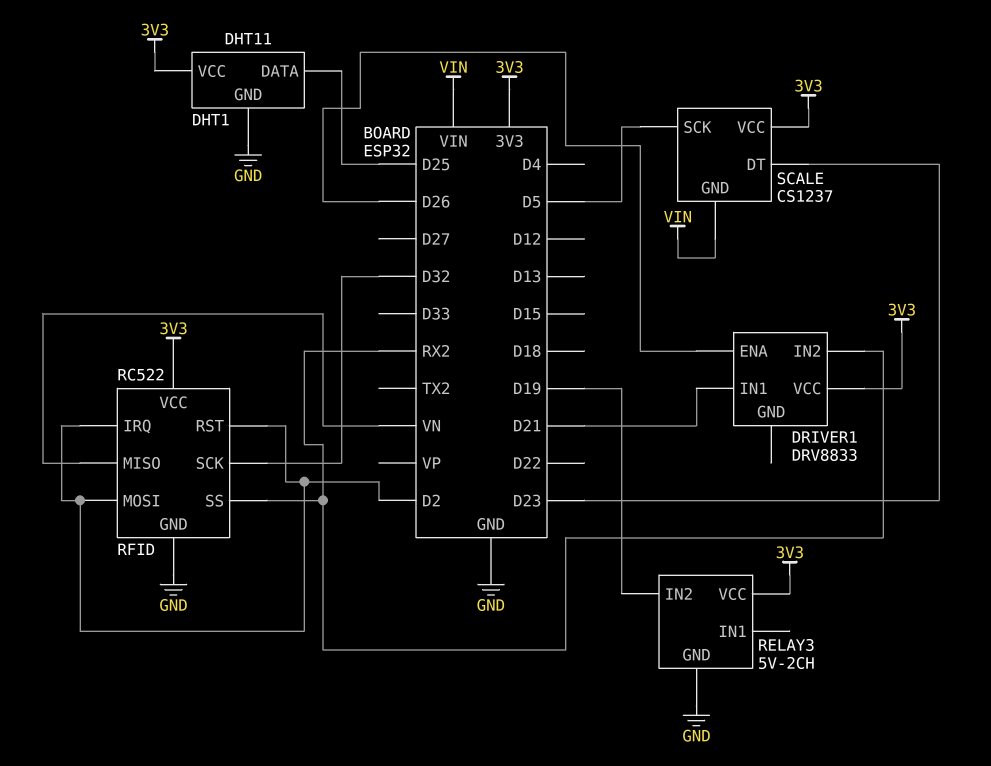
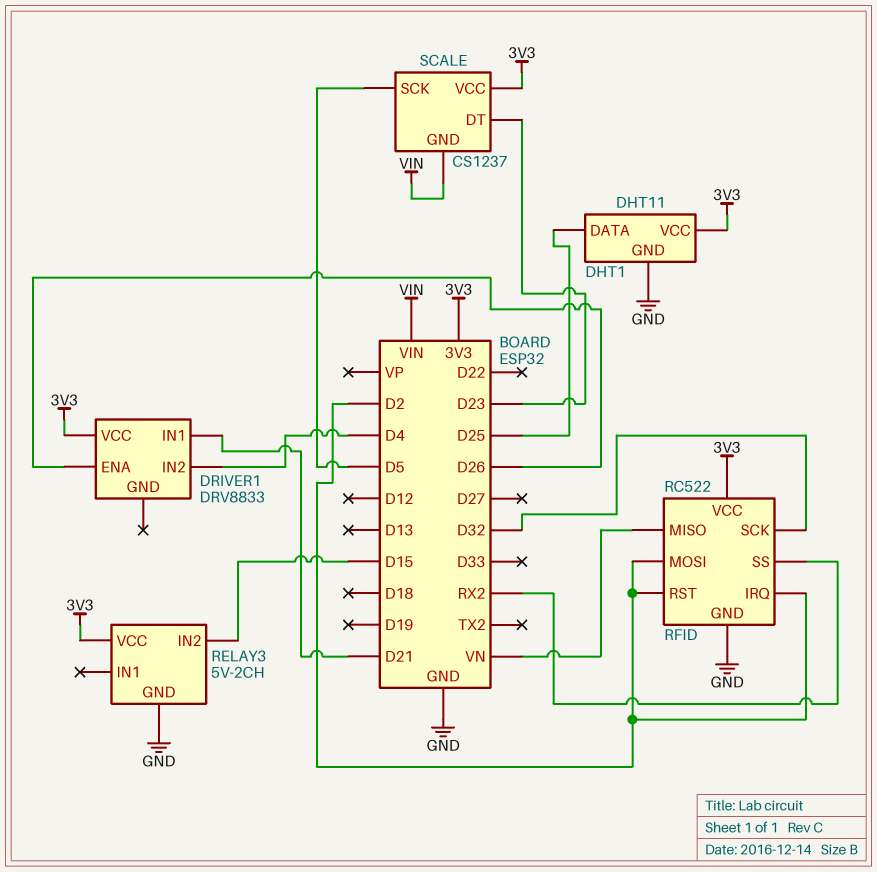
DRIVER1 pin IN2: RX2 -> D4
RELAY3 pin IN2: D19 -> D15

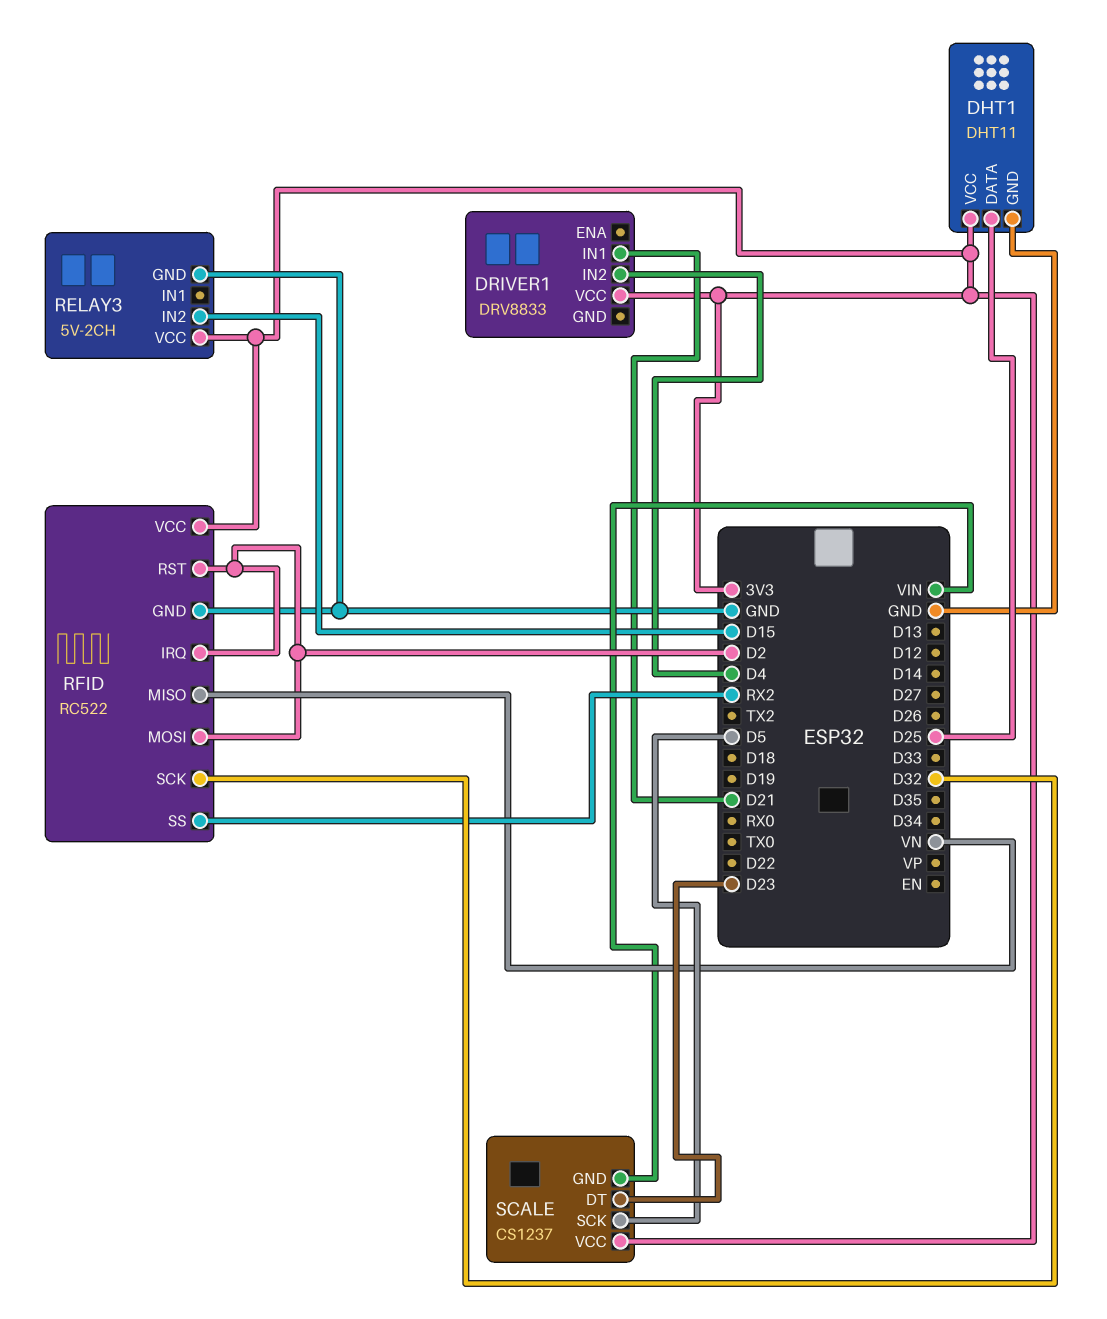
DRIVER1 pin ENA: D26 -> none

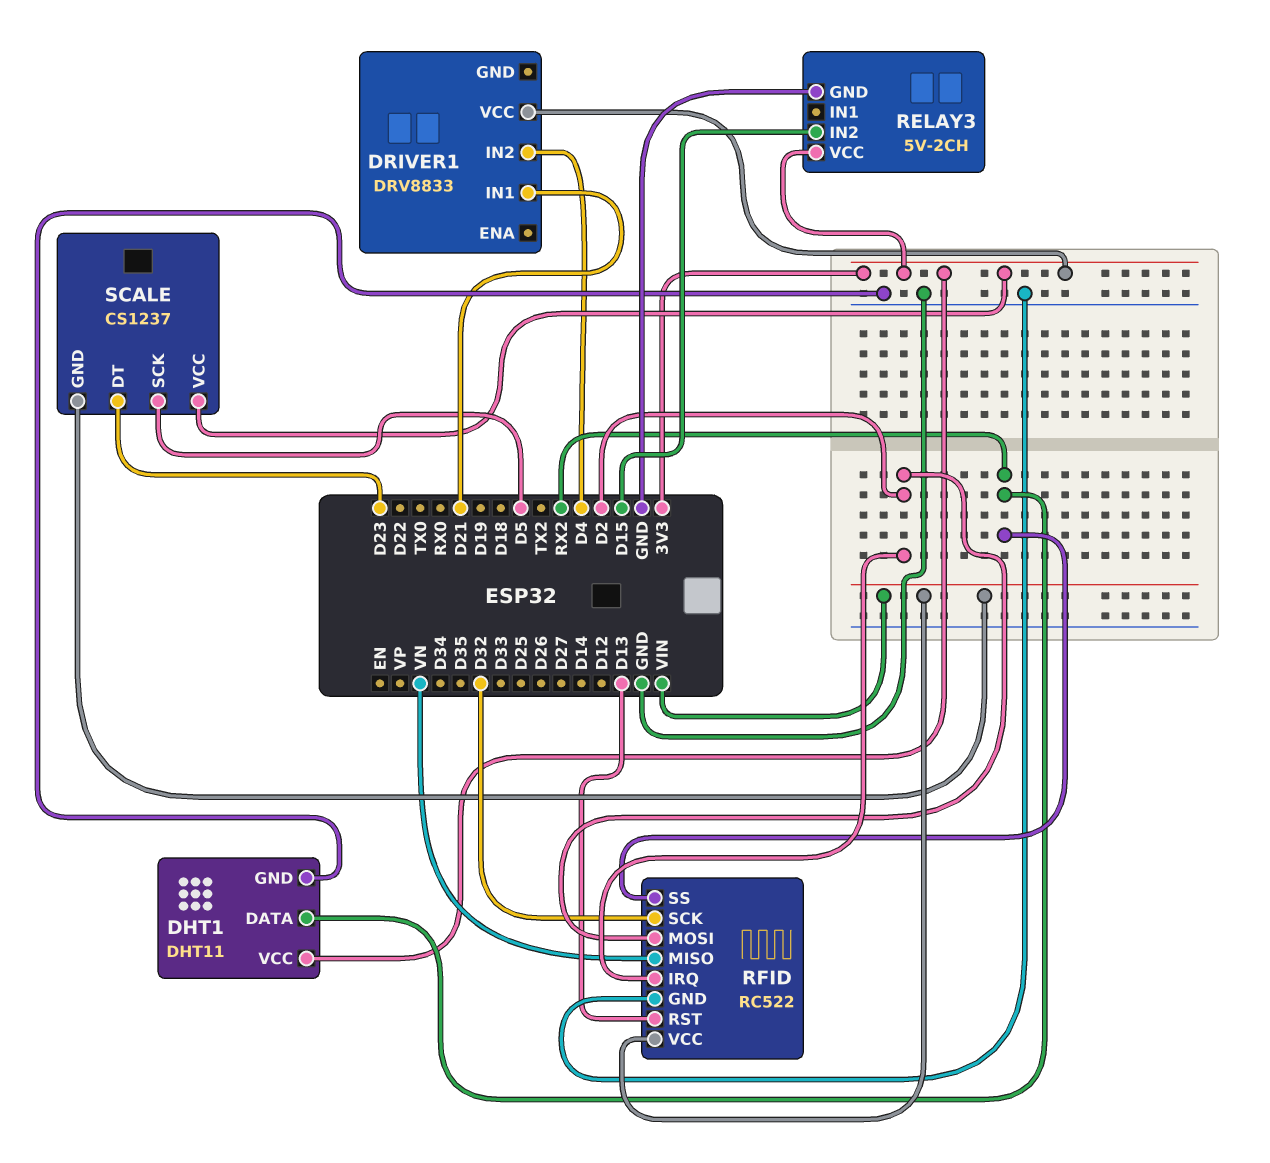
DHT1 pin DATA: D25 -> RX2
RFID pin RST: D2 -> D13
RFID pin VCC: 3V3 -> VIN

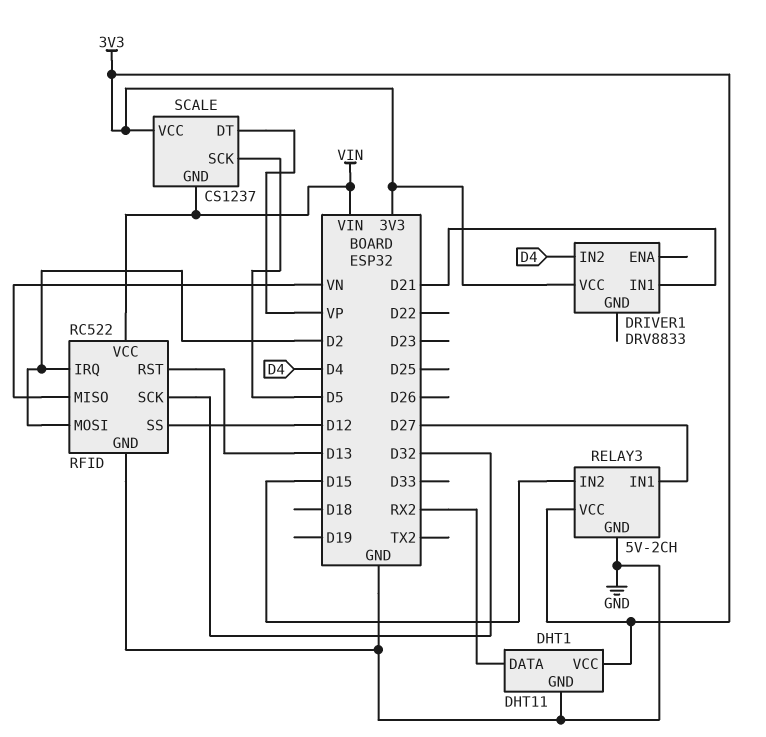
RELAY3 pin IN1: none -> D27
RFID pin SS: RX2 -> D12
SCALE pin DT: D23 -> VP

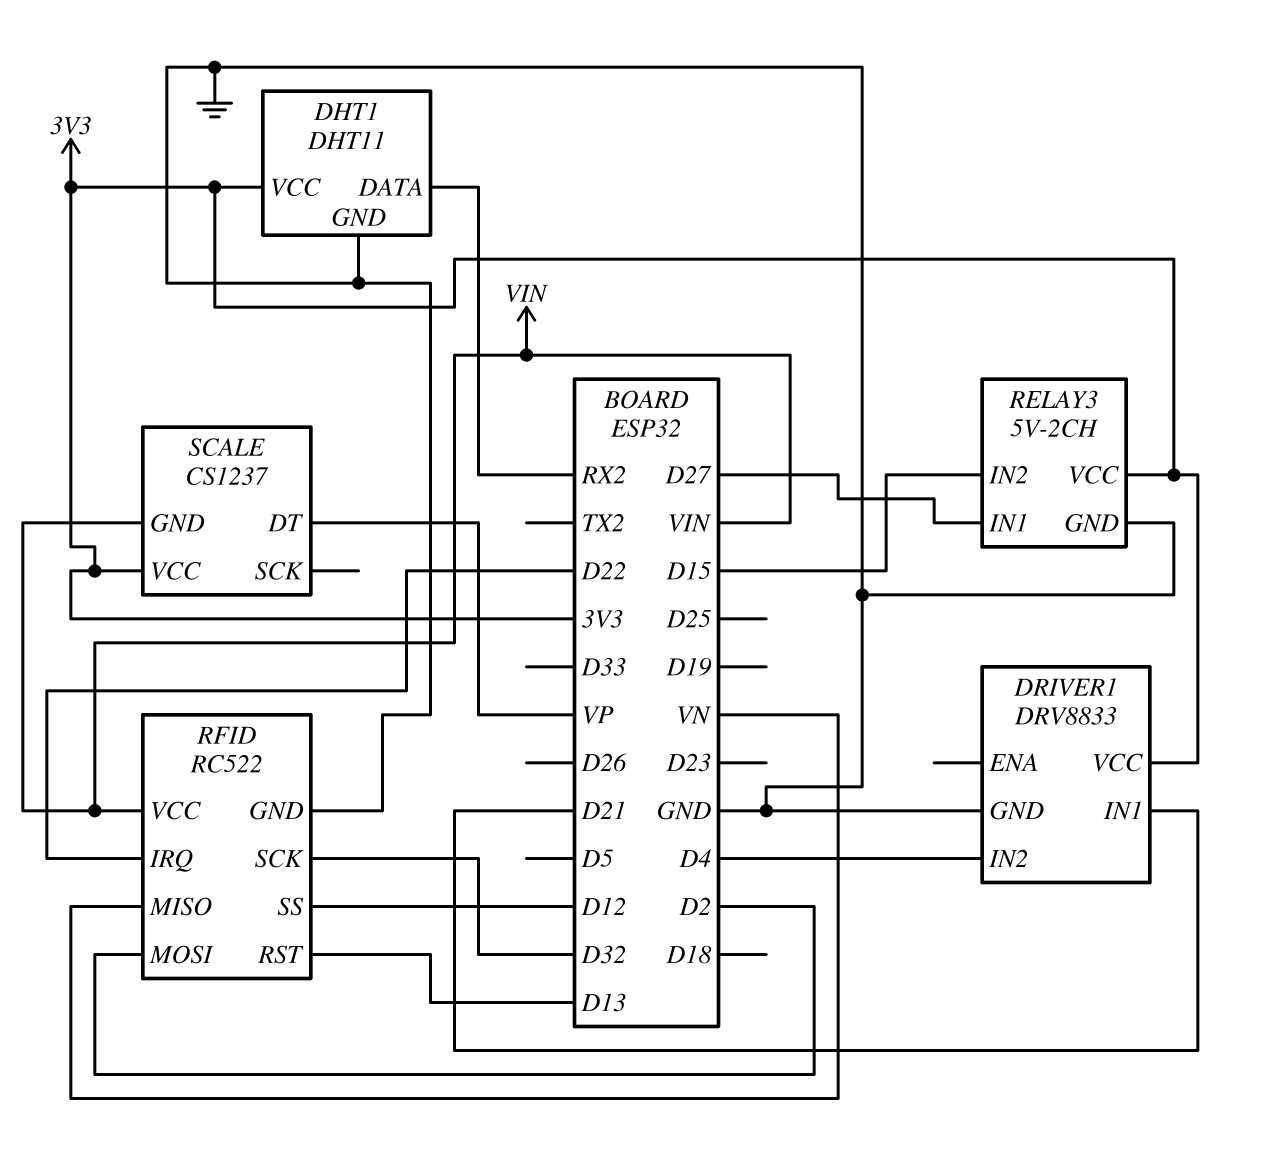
DRIVER1 pin GND: none -> GND
RFID pin IRQ: D2 -> D22
SCALE pin SCK: D5 -> none

